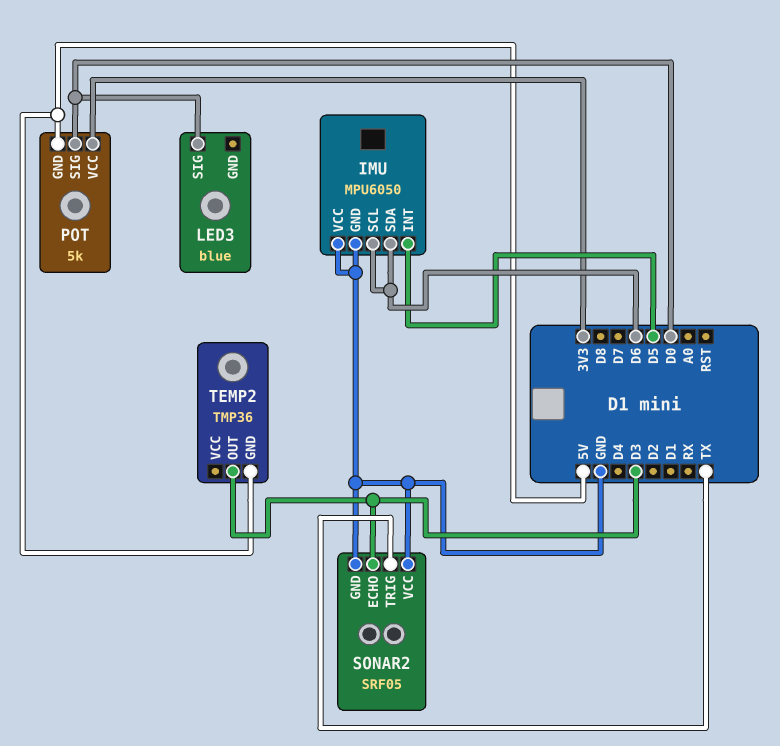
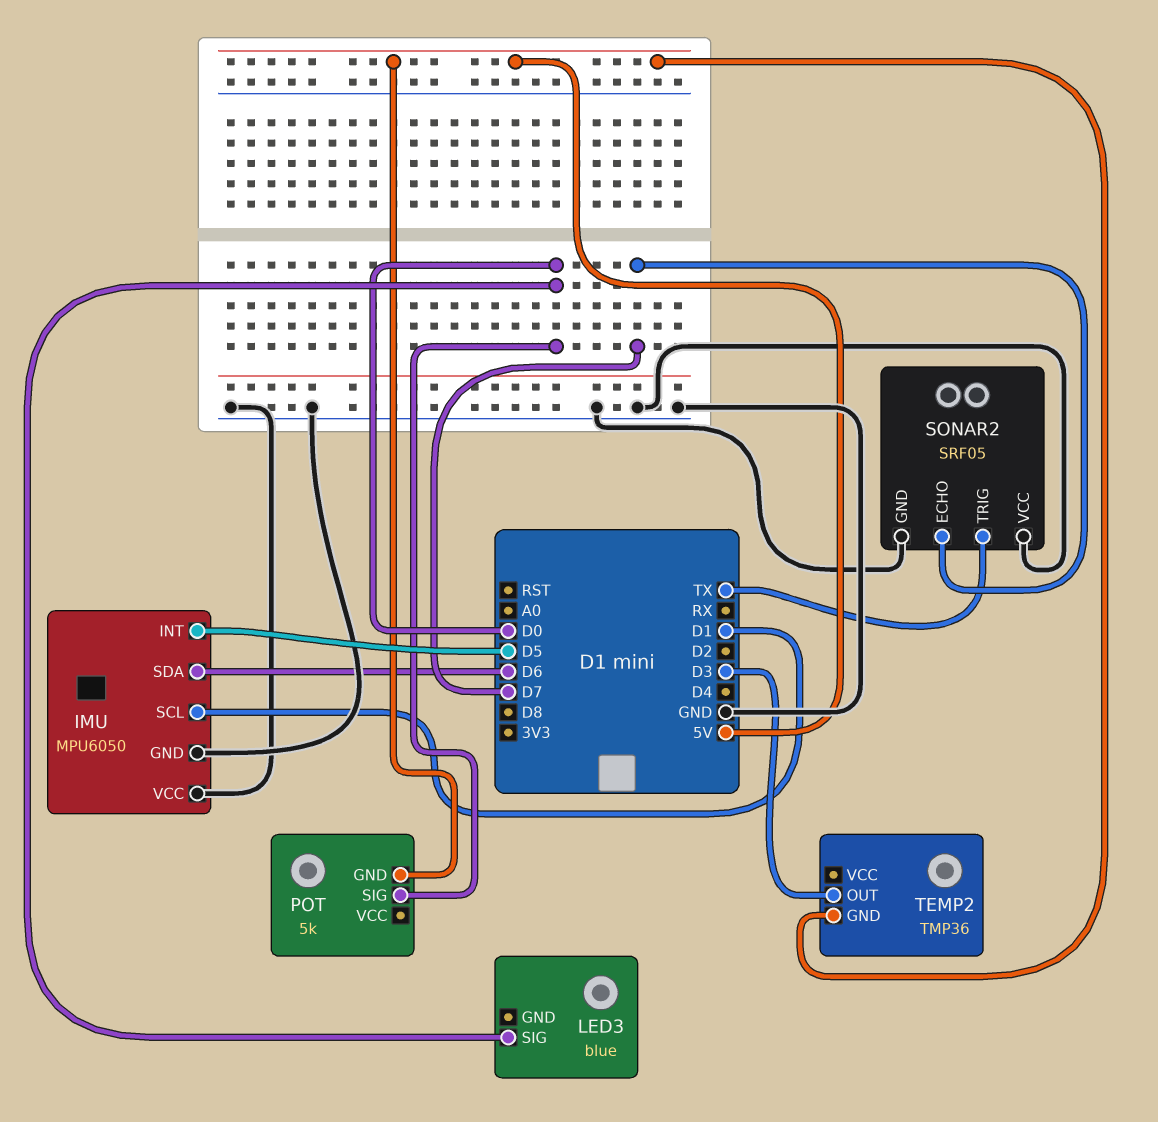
IMU pin SCL: D6 -> D1
POT pin VCC: 3V3 -> none
SONAR2 pin ECHO: D3 -> D7

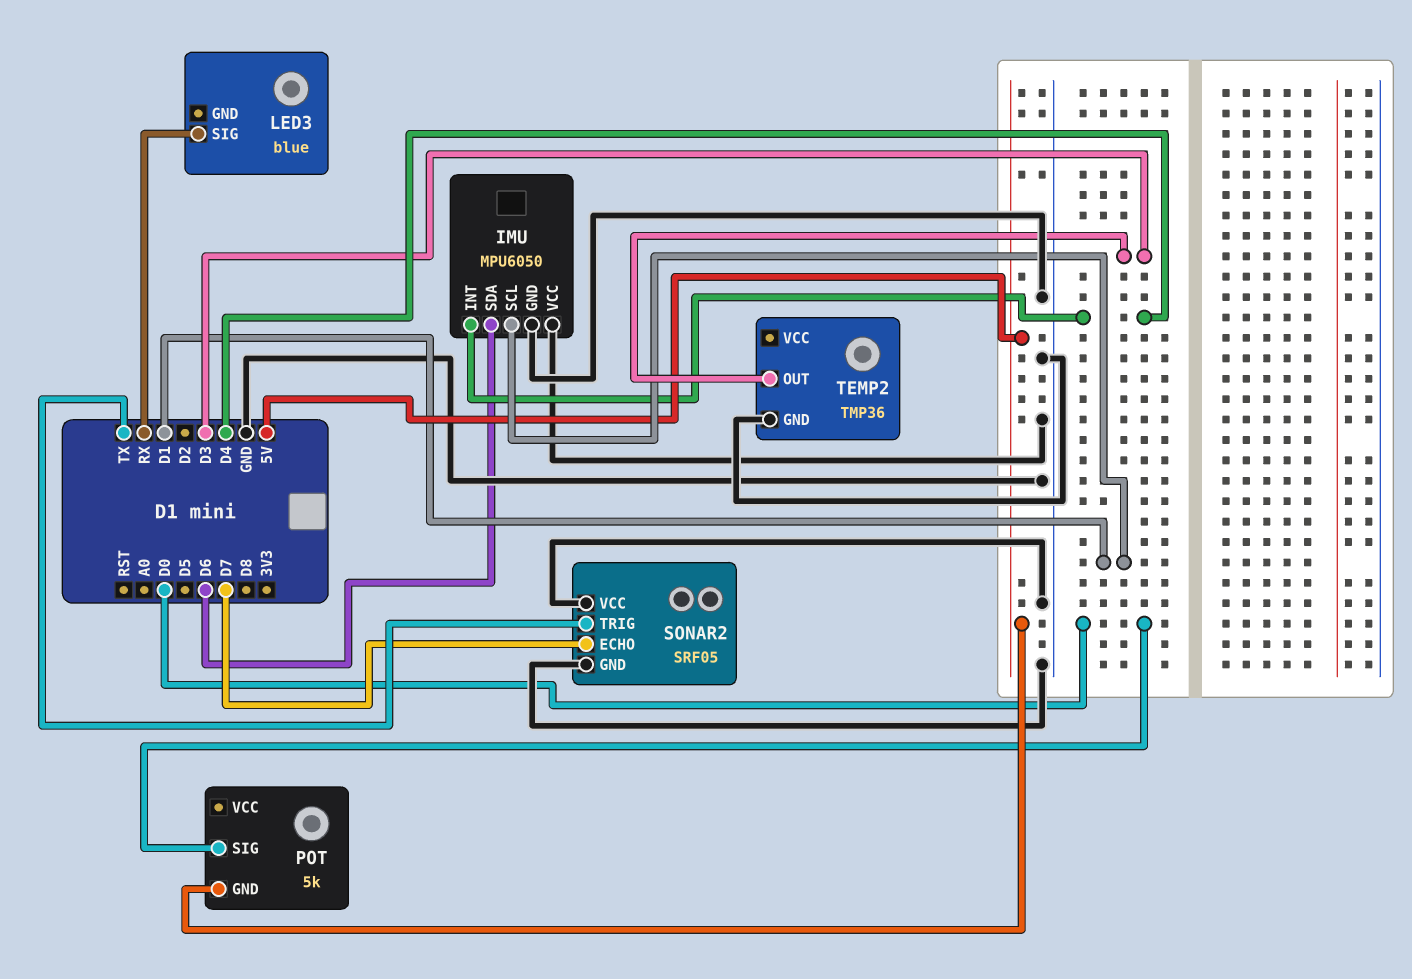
IMU pin INT: D5 -> D4
LED3 pin SIG: D0 -> RX
TEMP2 pin GND: 5V -> GND

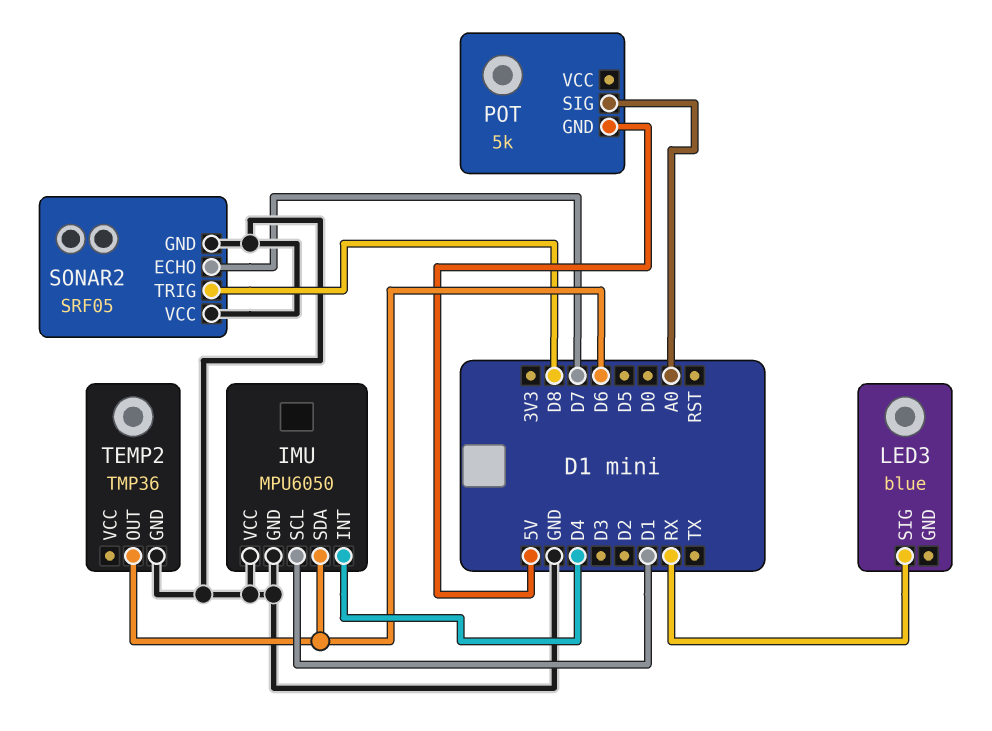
POT pin SIG: D0 -> A0
SONAR2 pin TRIG: TX -> D8
TEMP2 pin OUT: D3 -> D6

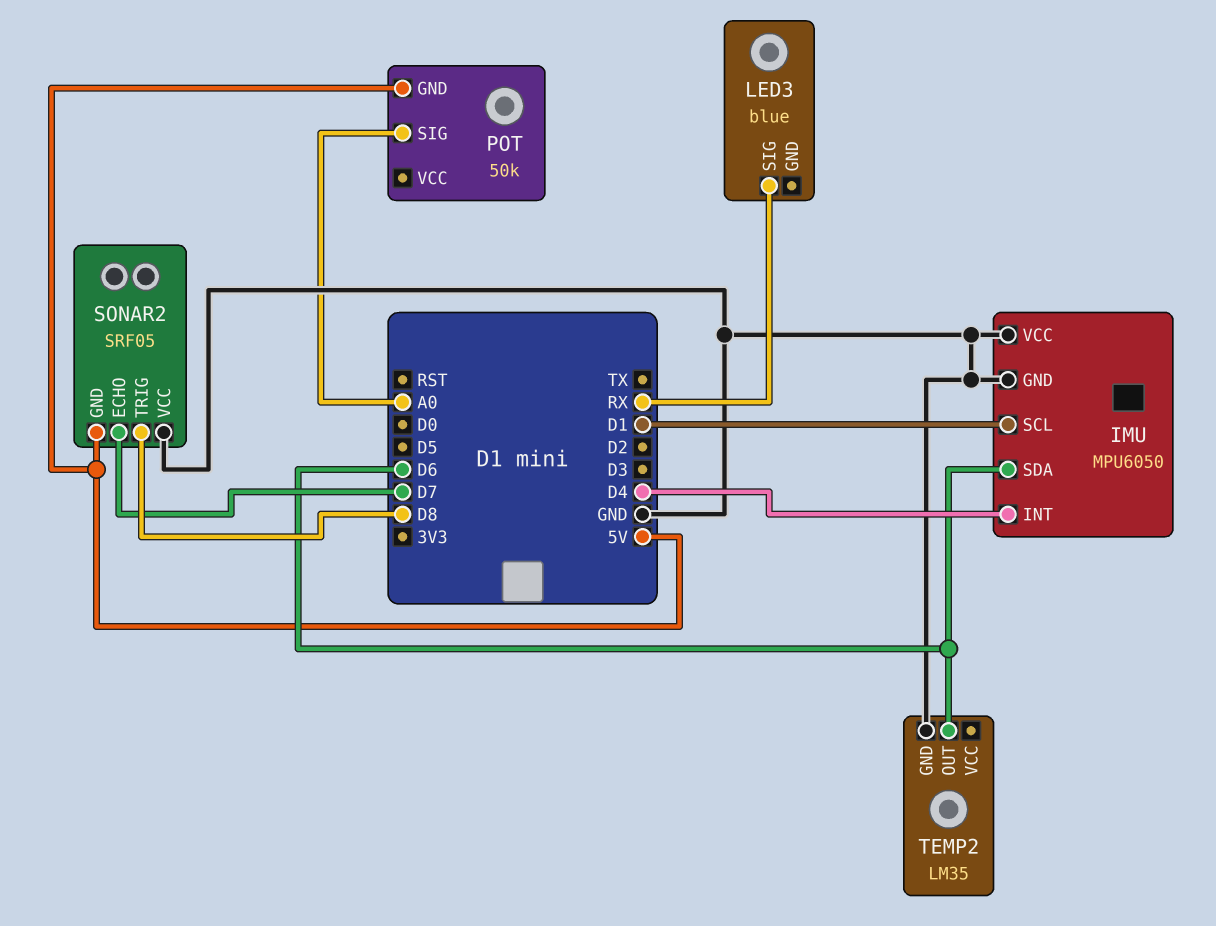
POT: 5k -> 50k
SONAR2 pin GND: GND -> 5V
TEMP2: TMP36 -> LM35

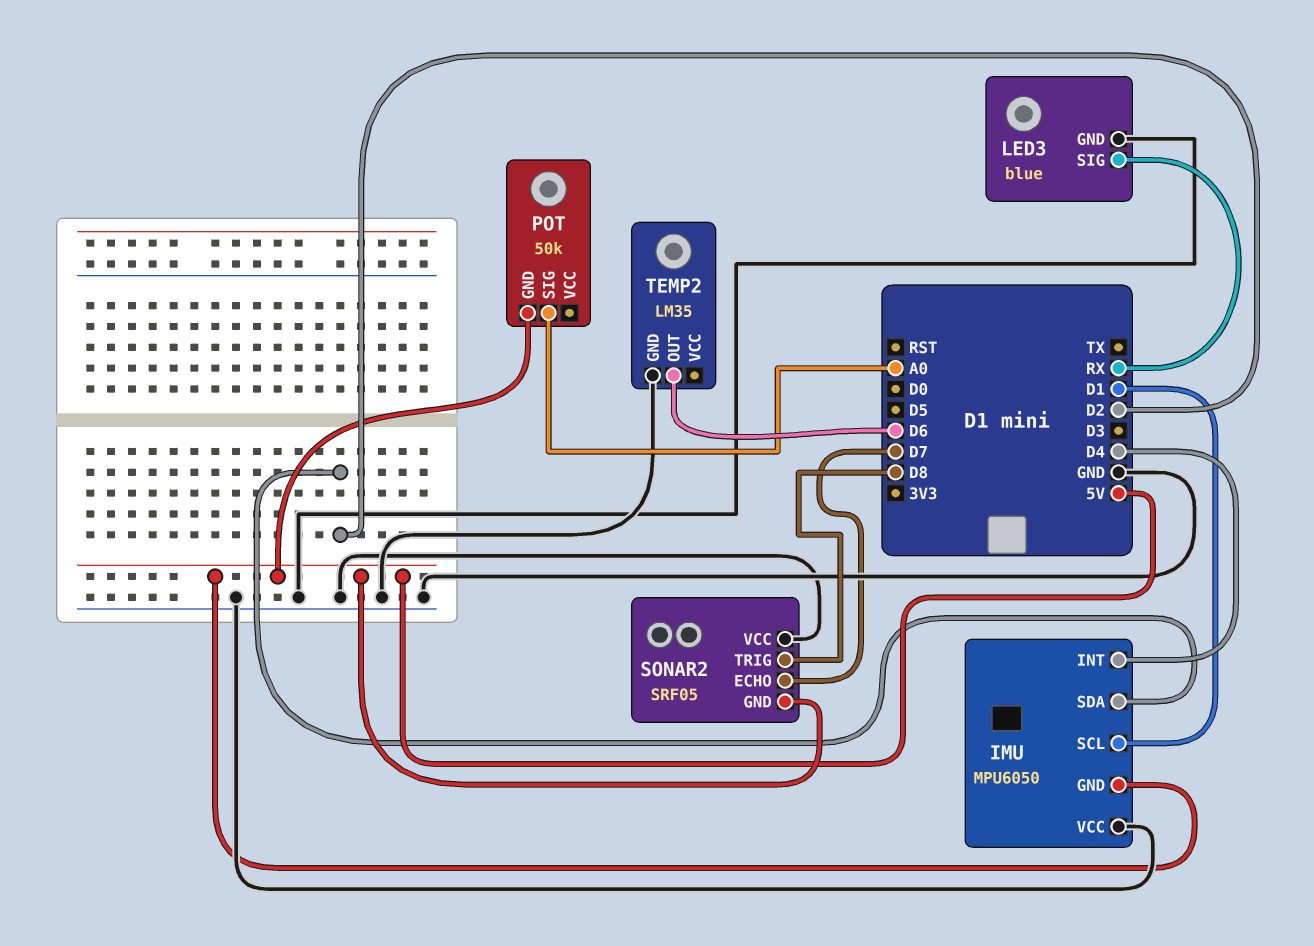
IMU pin GND: GND -> 5V
IMU pin SDA: D6 -> D2
LED3 pin GND: none -> GND

